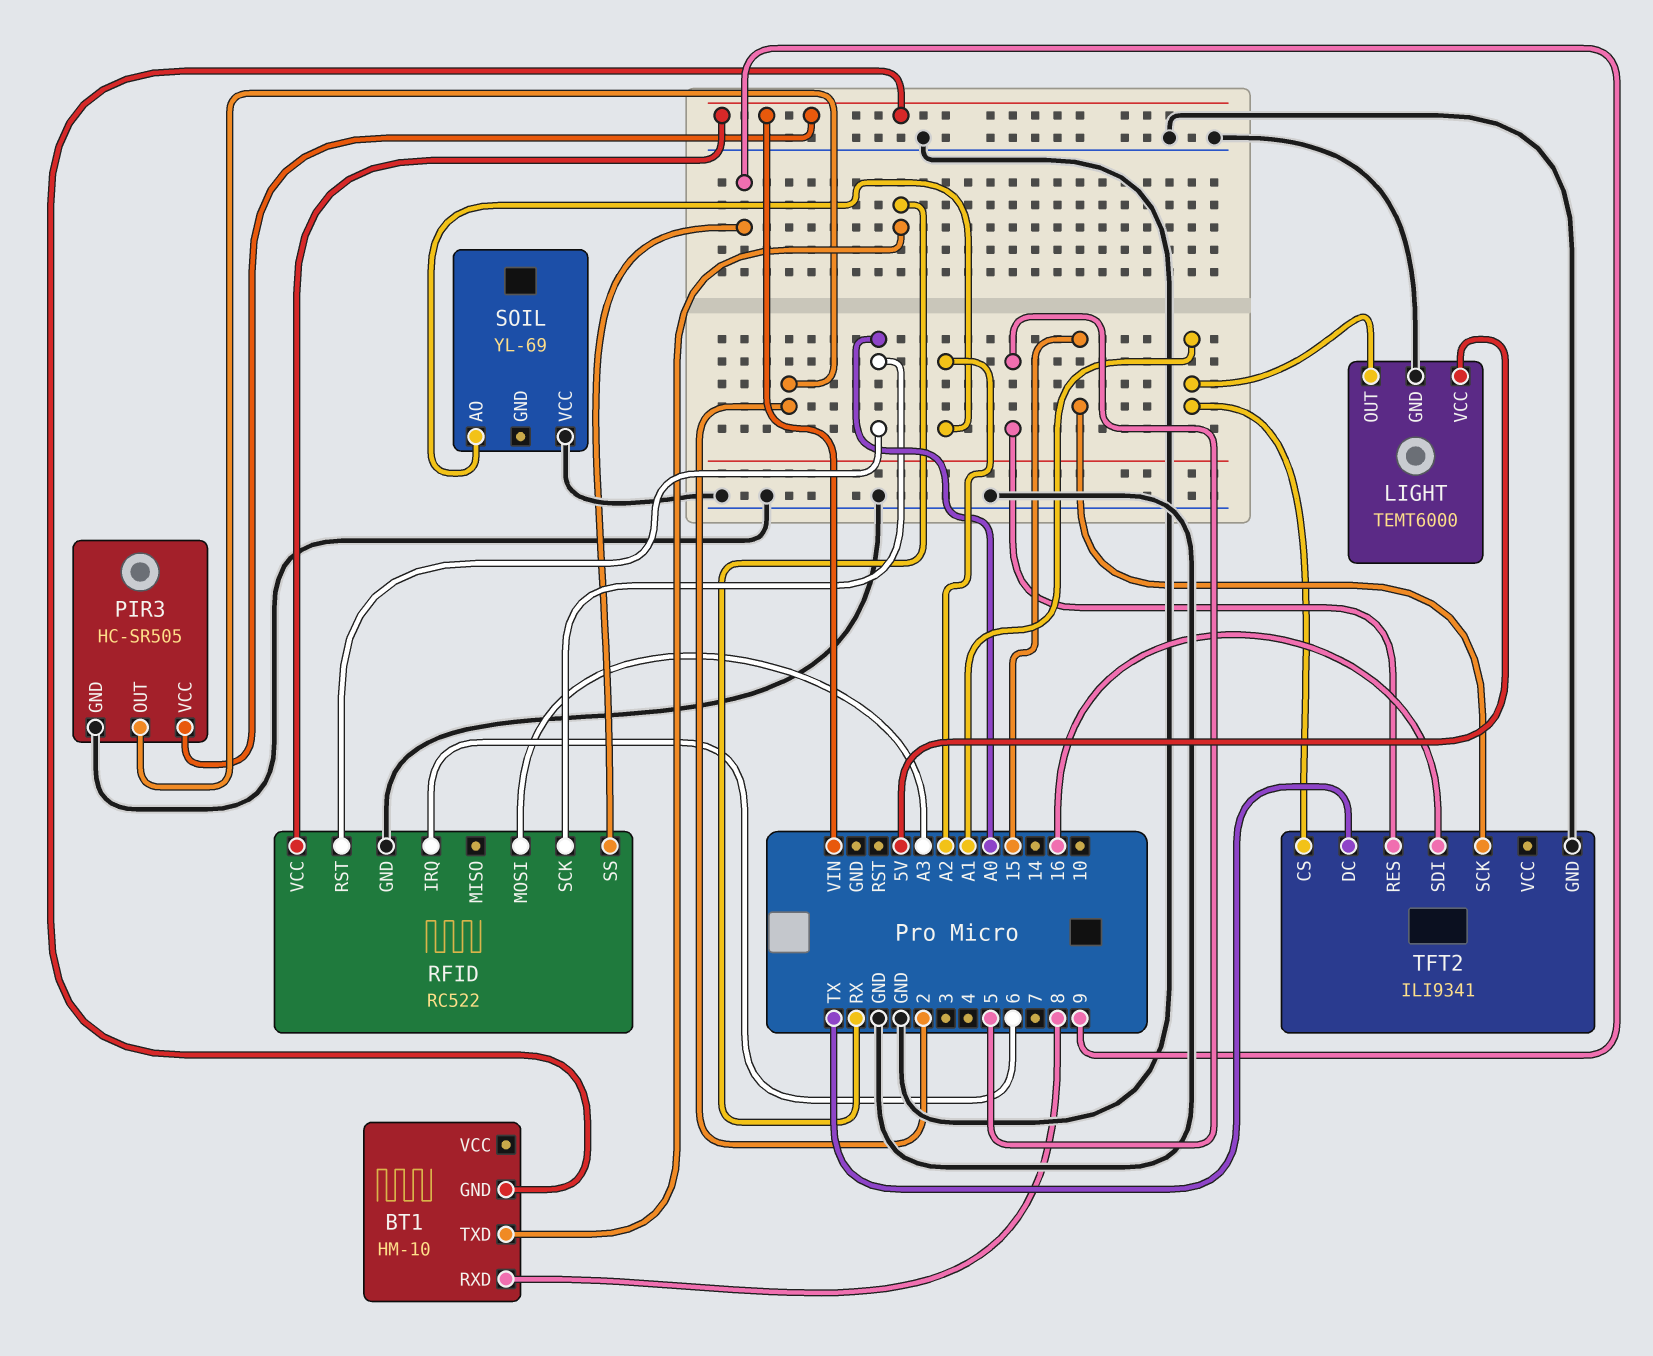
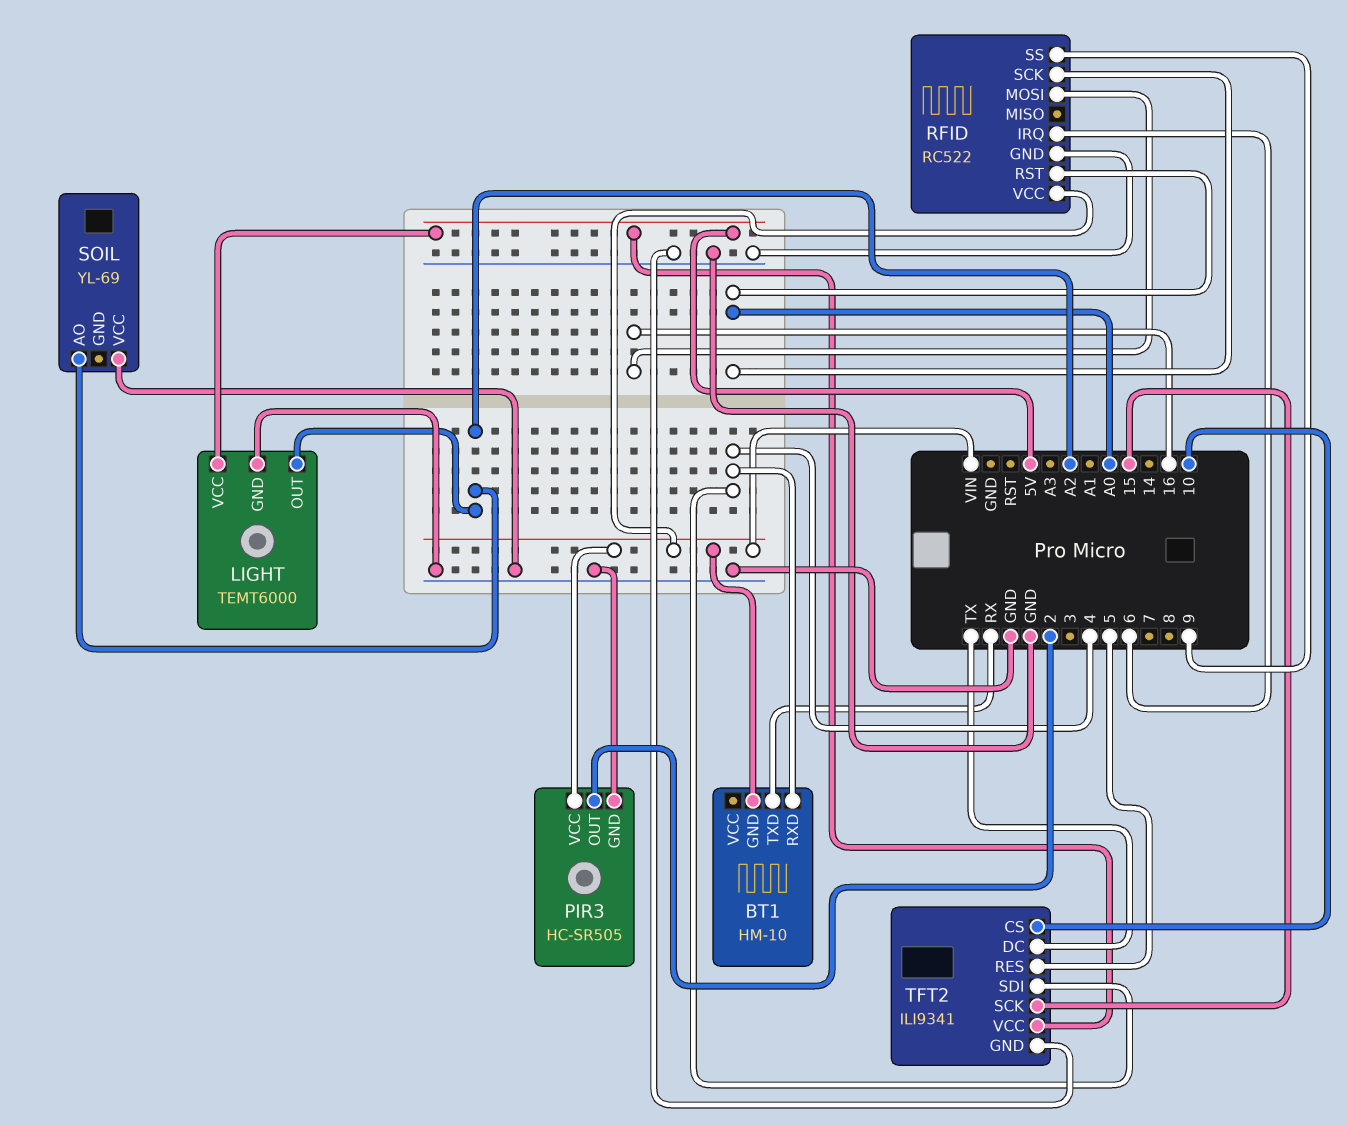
BT1 pin RXD: 8 -> 4
LIGHT pin OUT: A1 -> A2
RFID pin MOSI: A3 -> 16
TFT2 pin CS: A1 -> 10
TFT2 pin SDI: 16 -> 4
TFT2 pin VCC: none -> 5V

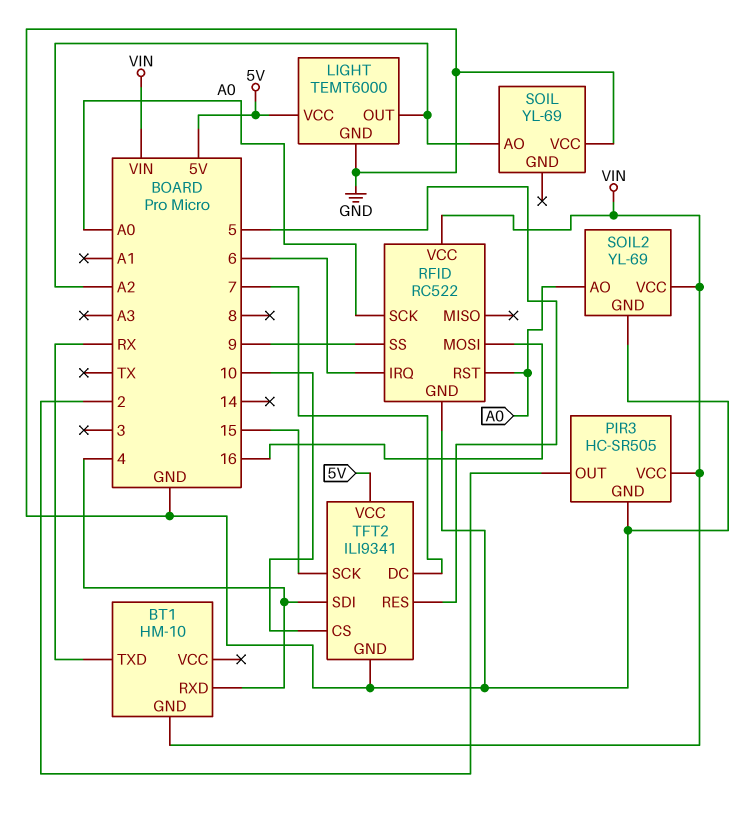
SOIL2: none -> YL-69
SOIL2 pin AO: none -> A0
SOIL2 pin GND: none -> GND
SOIL2 pin VCC: none -> VIN
TFT2 pin DC: TX -> 7

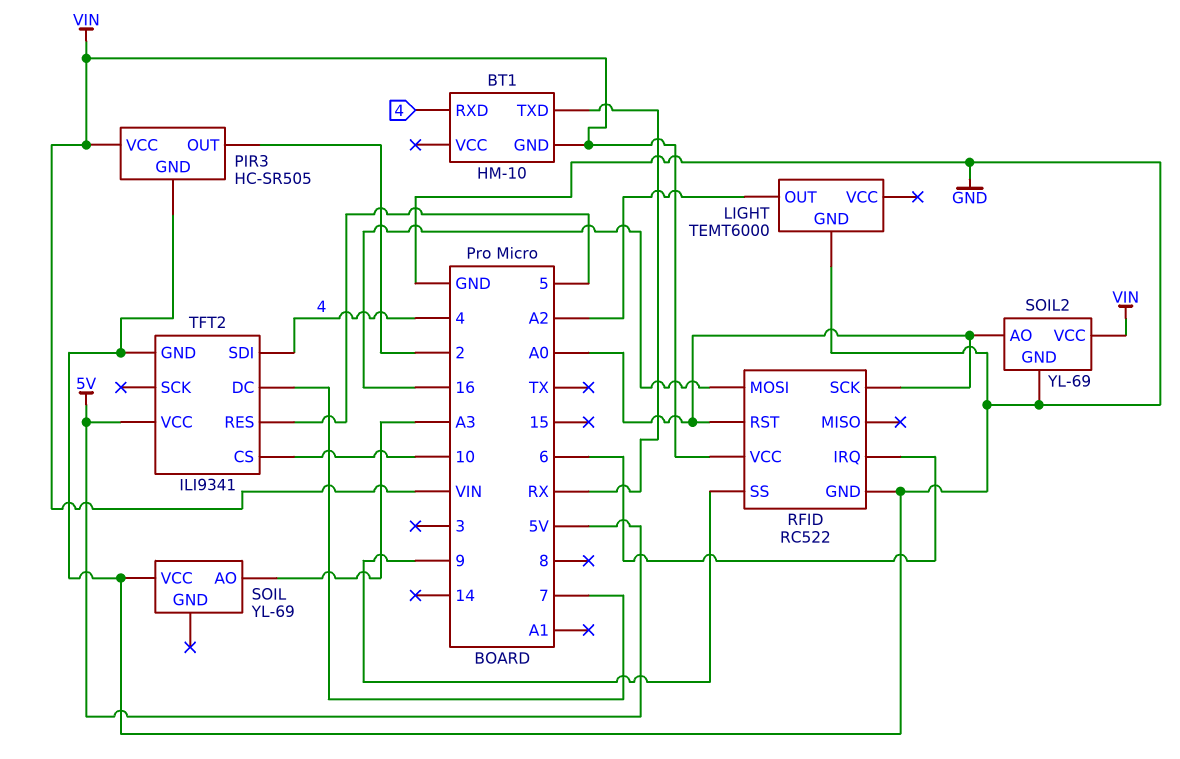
LIGHT pin VCC: 5V -> none
SOIL pin AO: A2 -> A3
TFT2 pin SCK: 15 -> none

